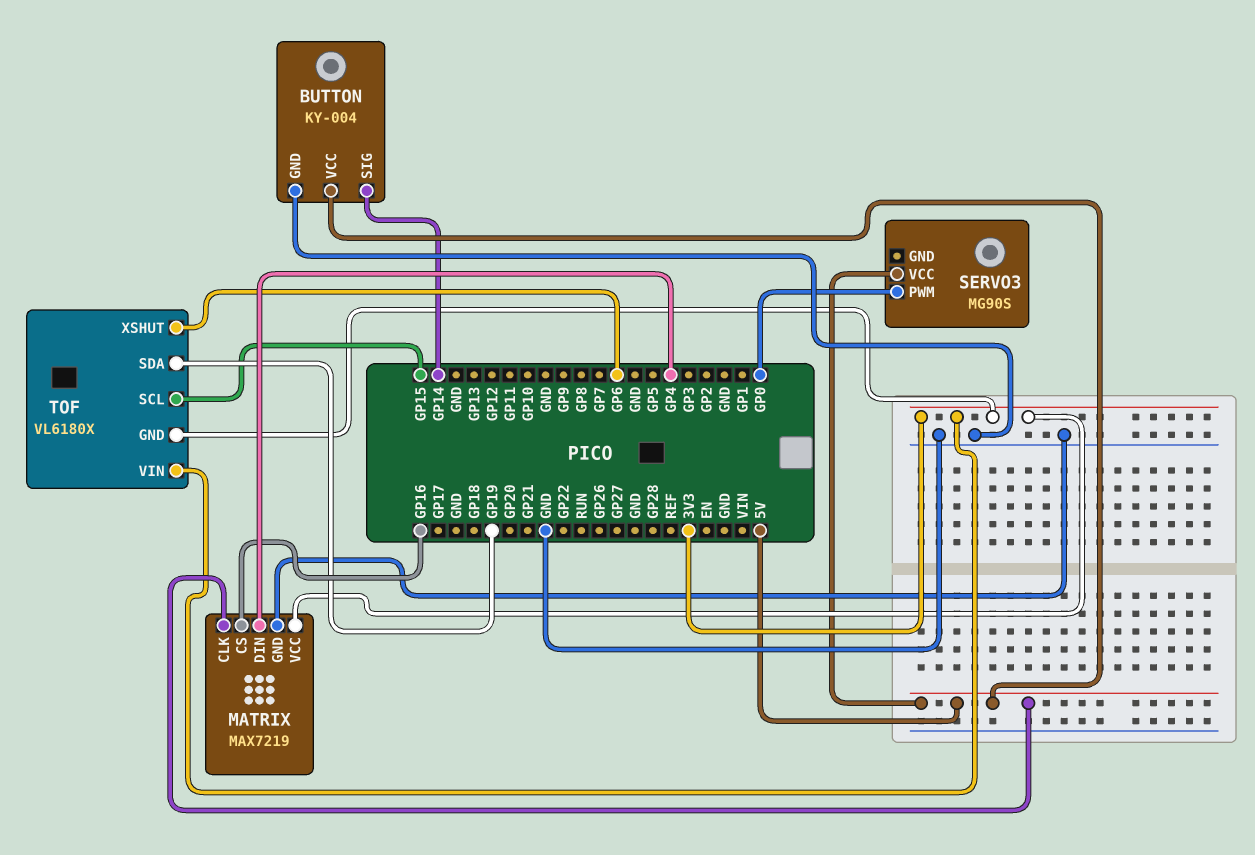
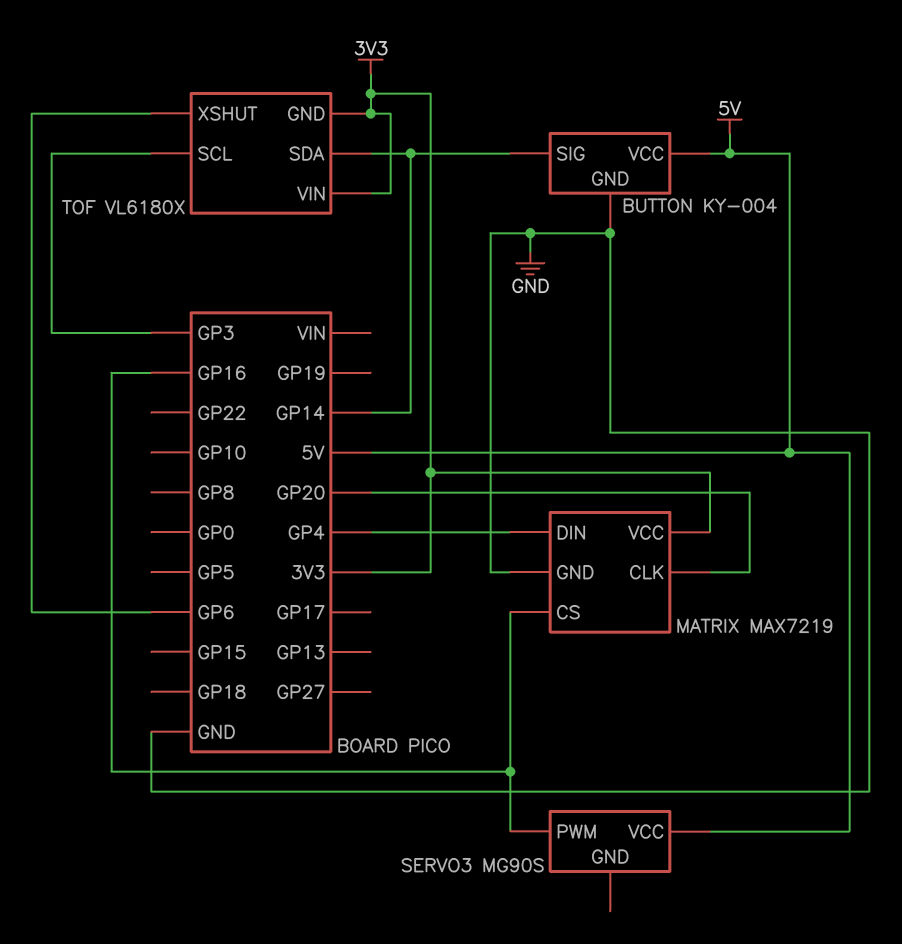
MATRIX pin CLK: 5V -> GP20
SERVO3 pin PWM: GP0 -> GP16
TOF pin SCL: GP15 -> GP3
TOF pin SDA: GP19 -> GP14

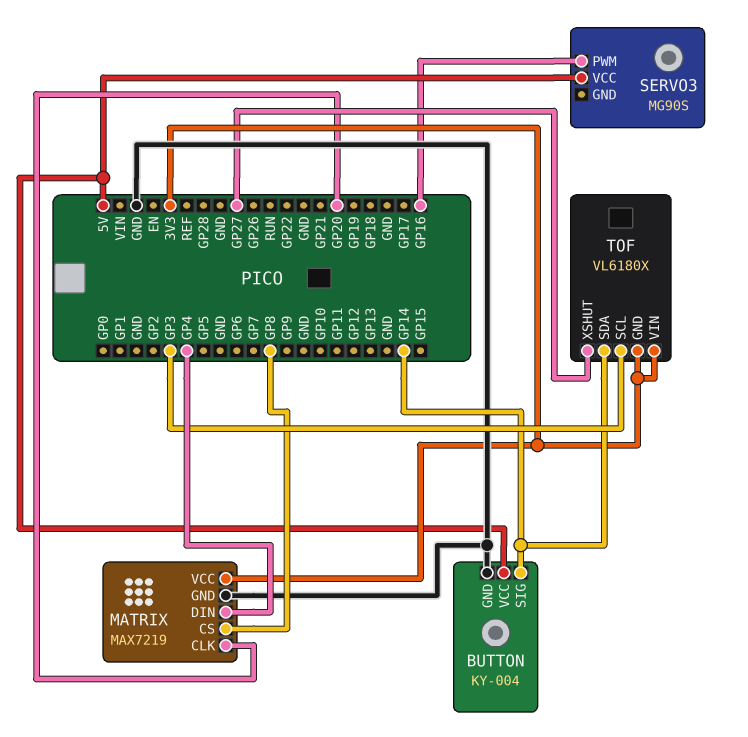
MATRIX pin CS: GP16 -> GP8
TOF pin XSHUT: GP6 -> GP27

